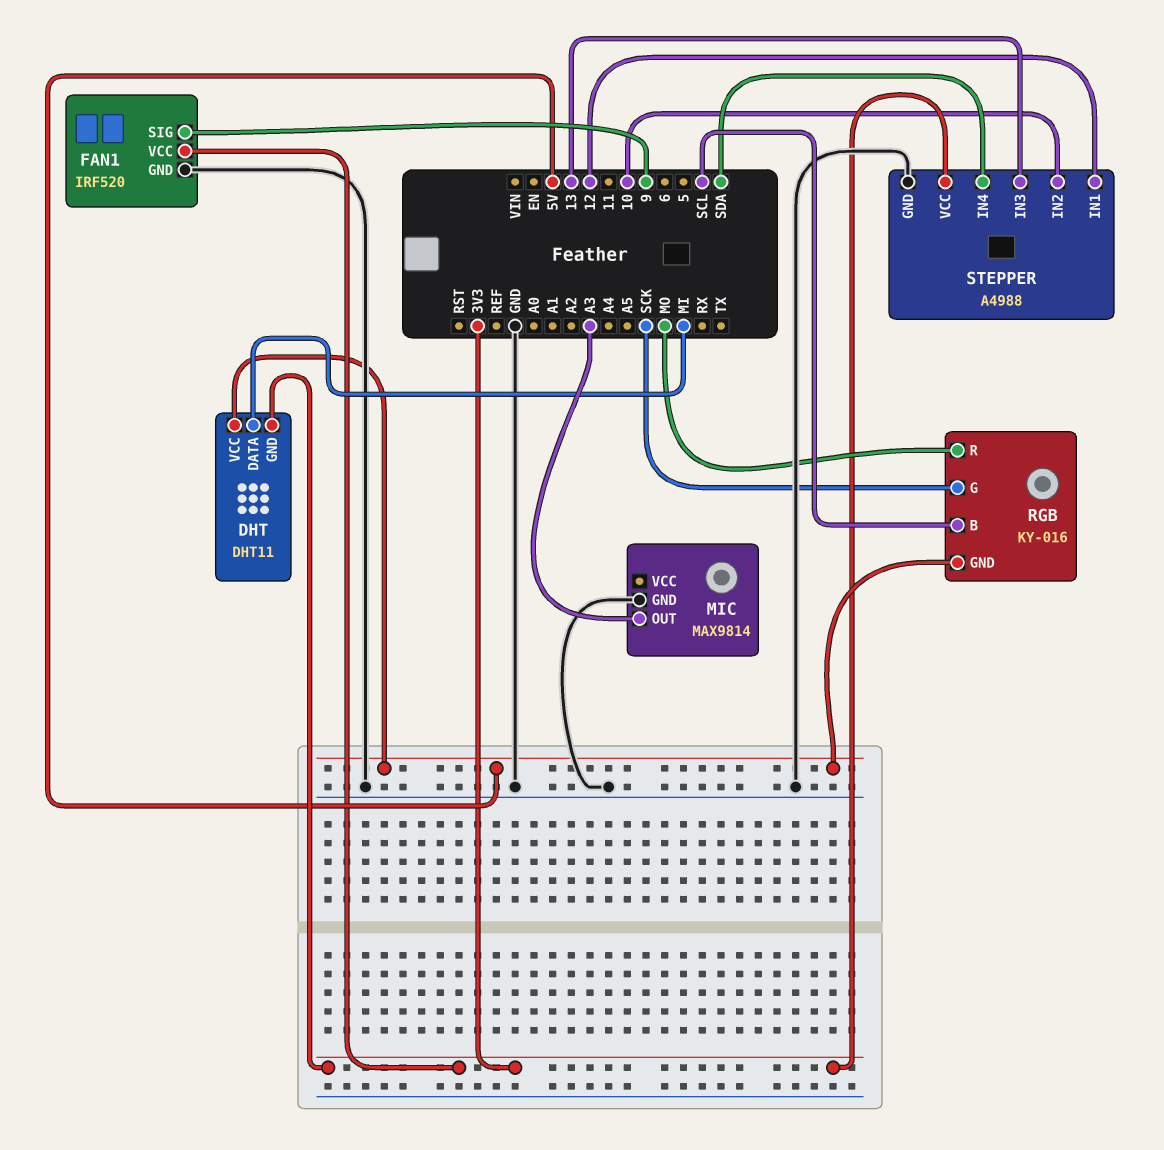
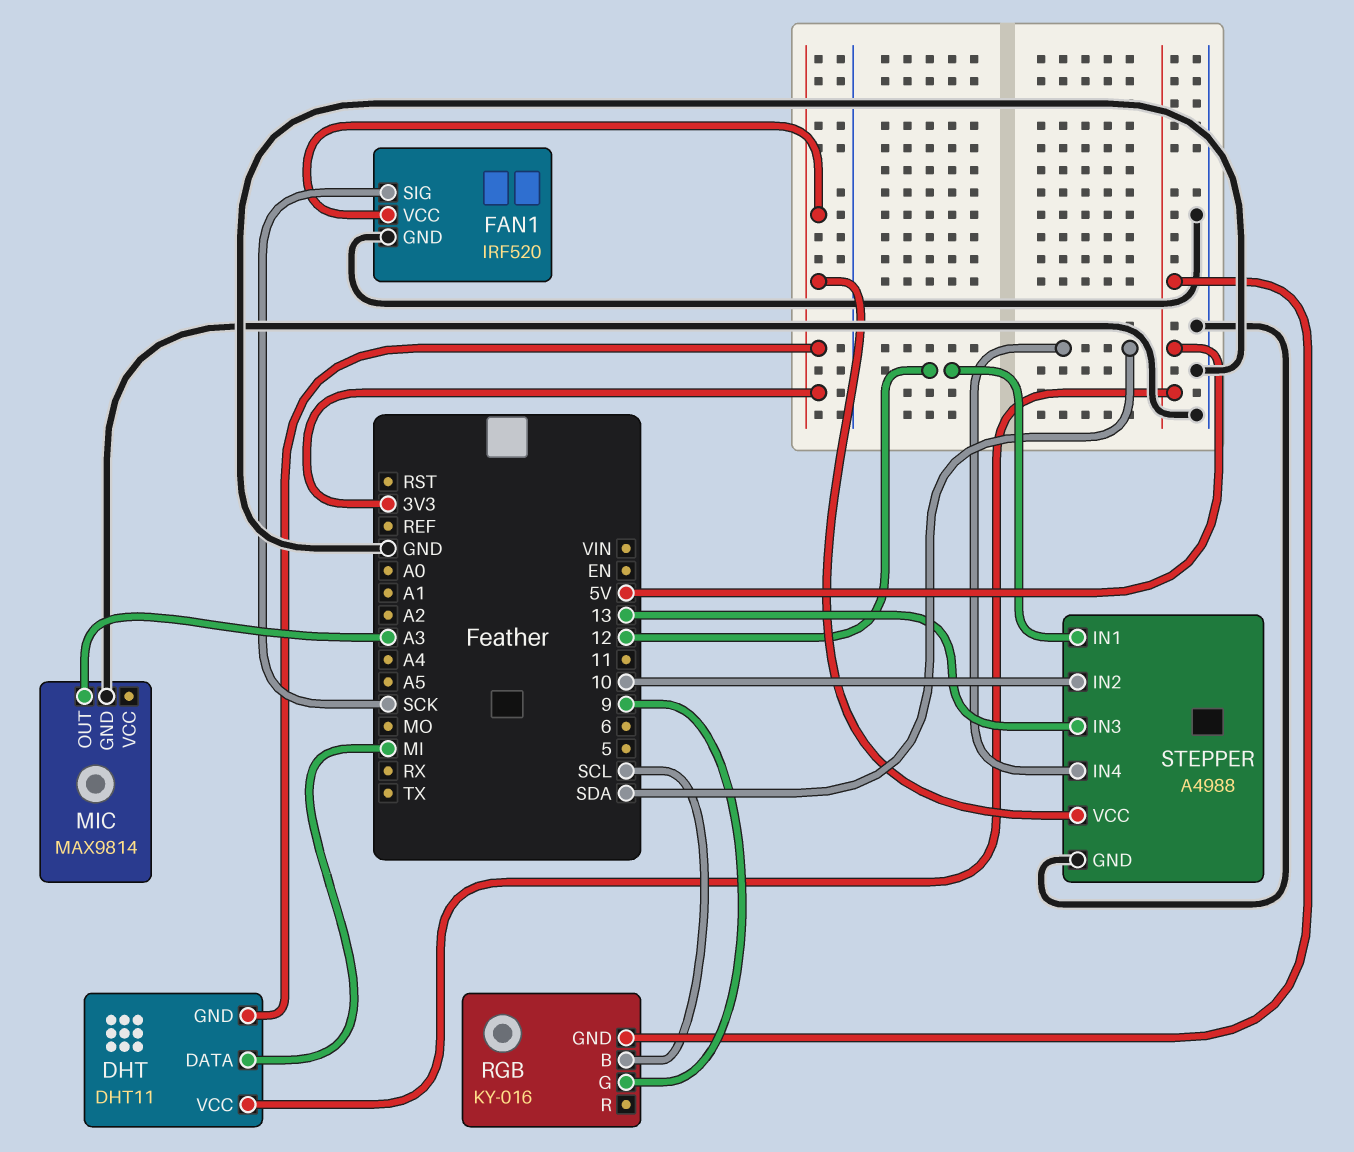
FAN1 pin SIG: 9 -> SCK
RGB pin G: SCK -> 9
RGB pin R: MO -> none

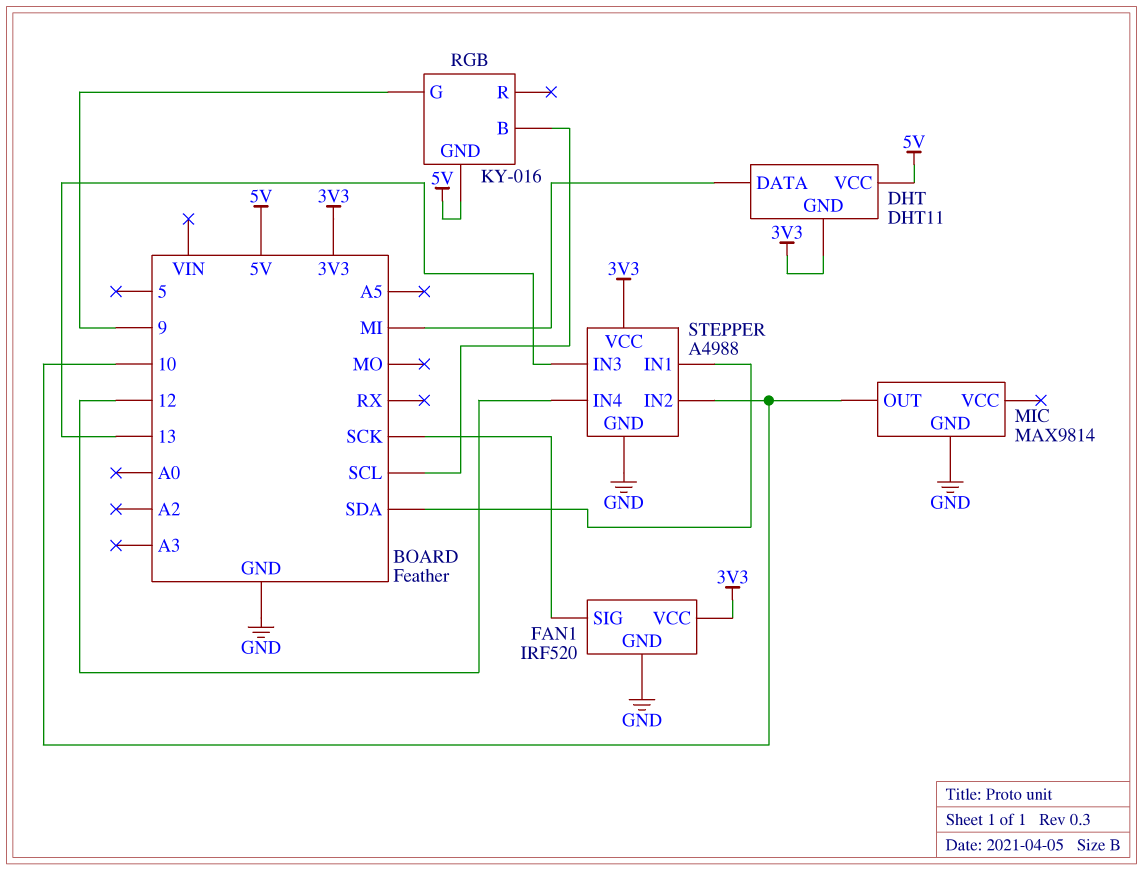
MIC pin OUT: A3 -> 10
STEPPER pin IN1: 12 -> SDA
STEPPER pin IN4: SDA -> 12

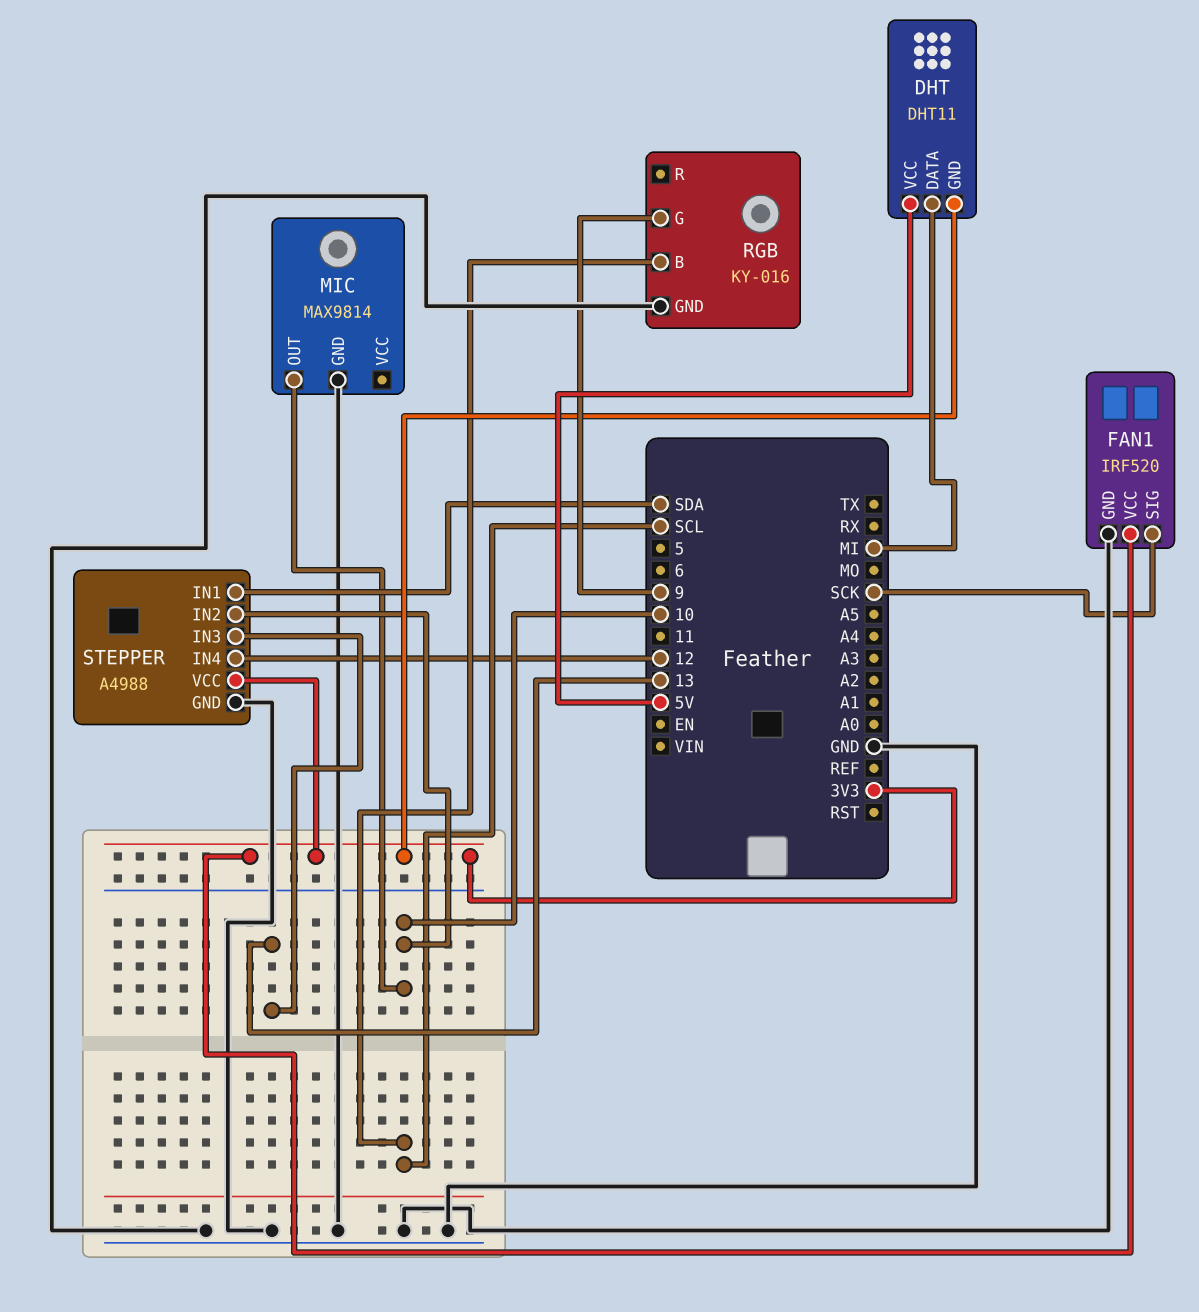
RGB pin GND: 5V -> GND

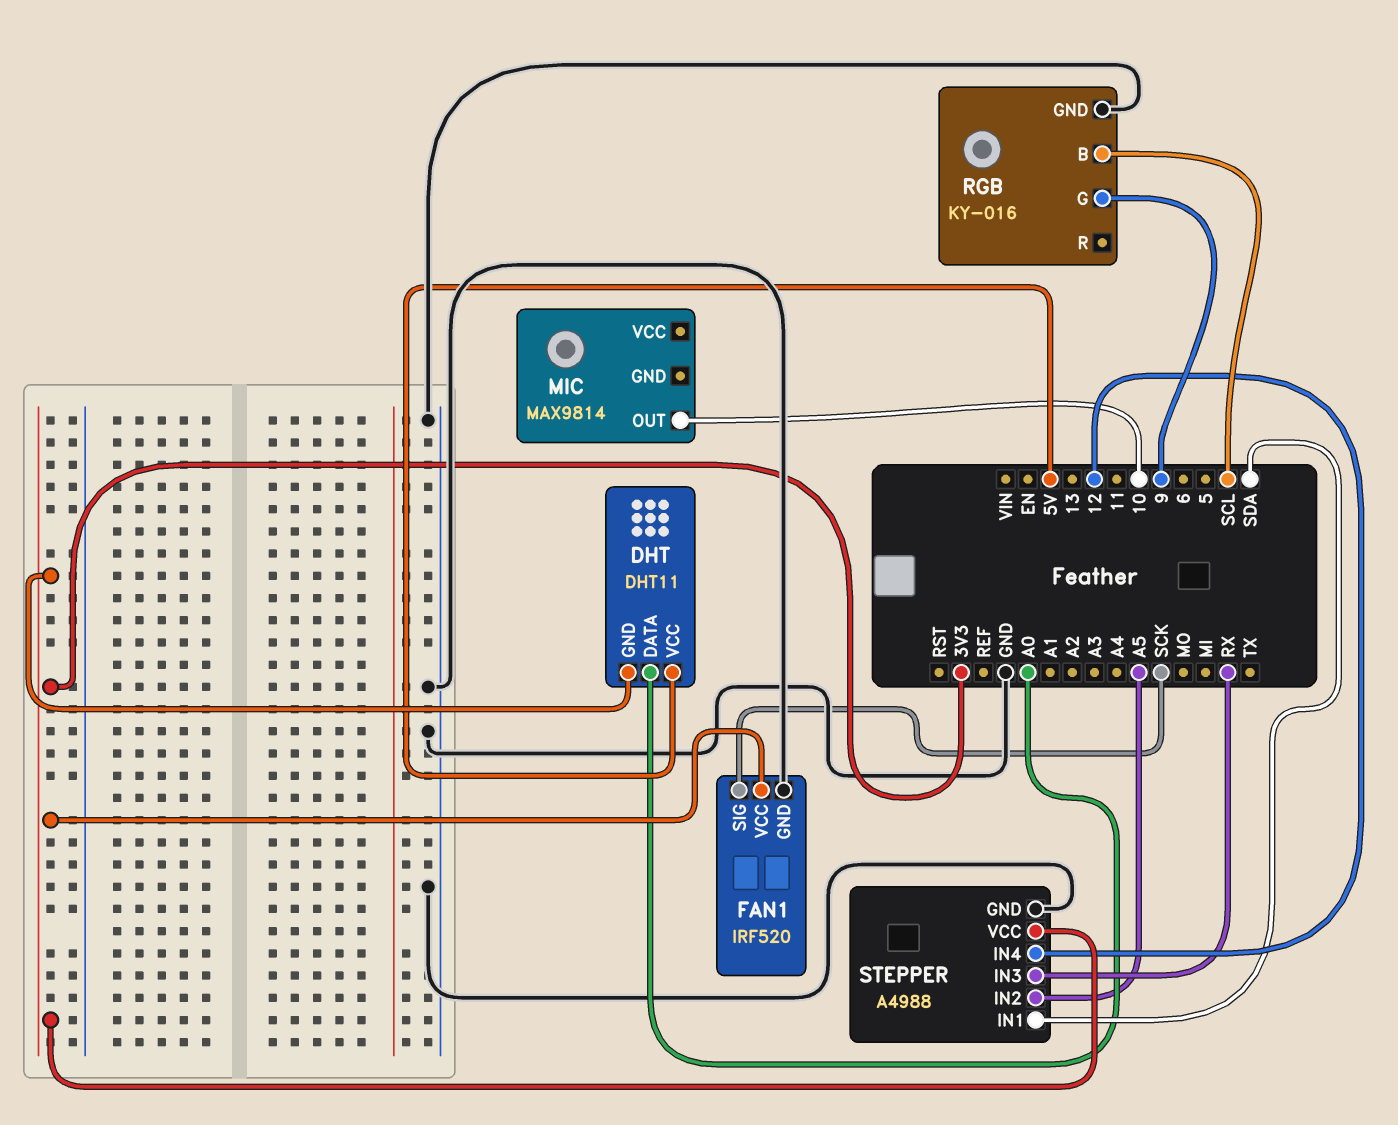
DHT pin DATA: MI -> A0
MIC pin GND: GND -> none
STEPPER pin IN2: 10 -> A5
STEPPER pin IN3: 13 -> RX

